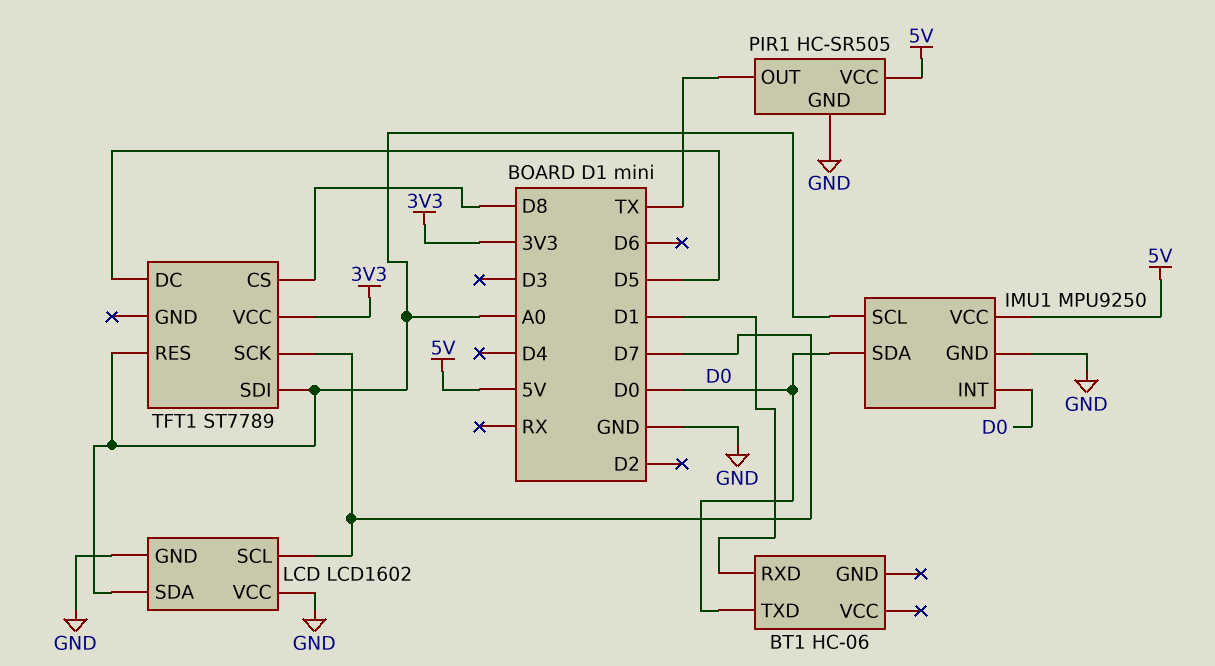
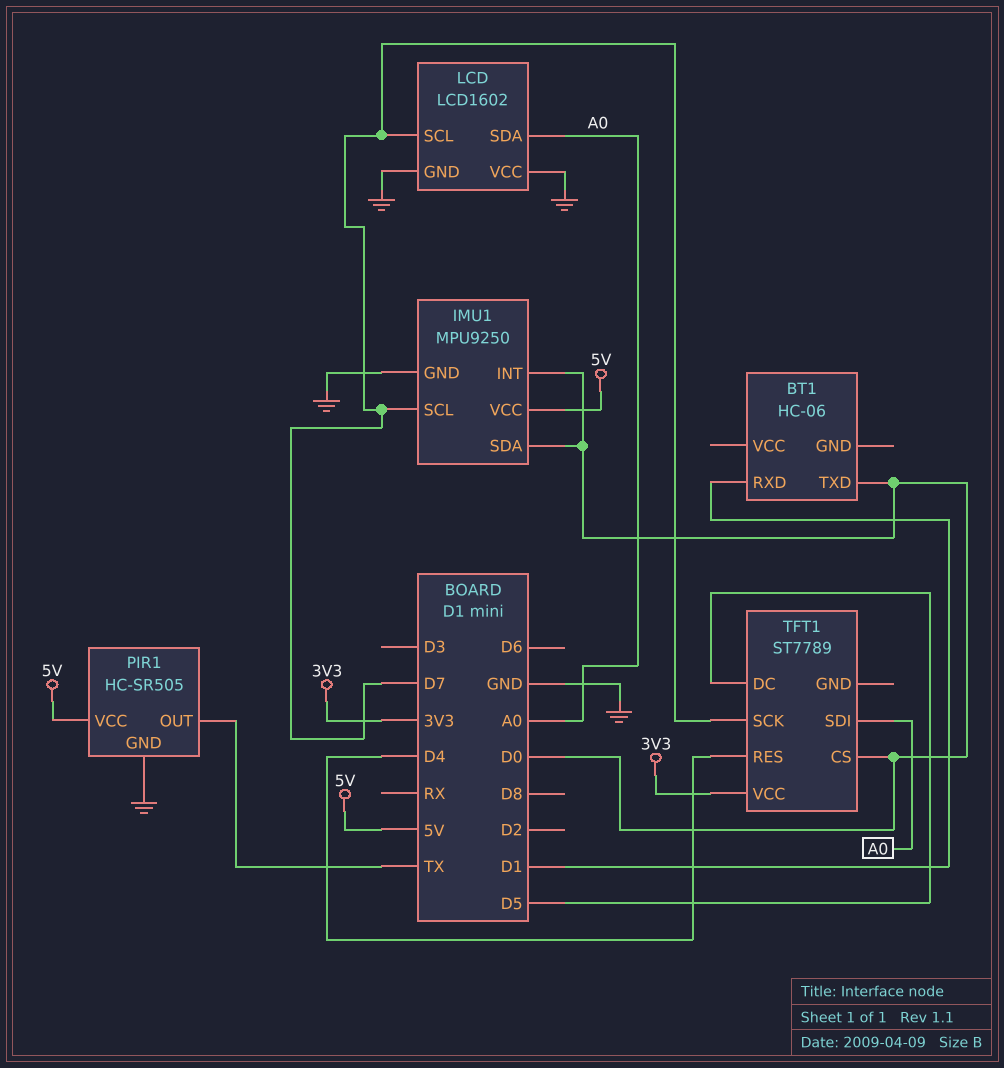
IMU1 pin SCL: A0 -> D7
TFT1 pin CS: D8 -> D0
TFT1 pin RES: A0 -> D4

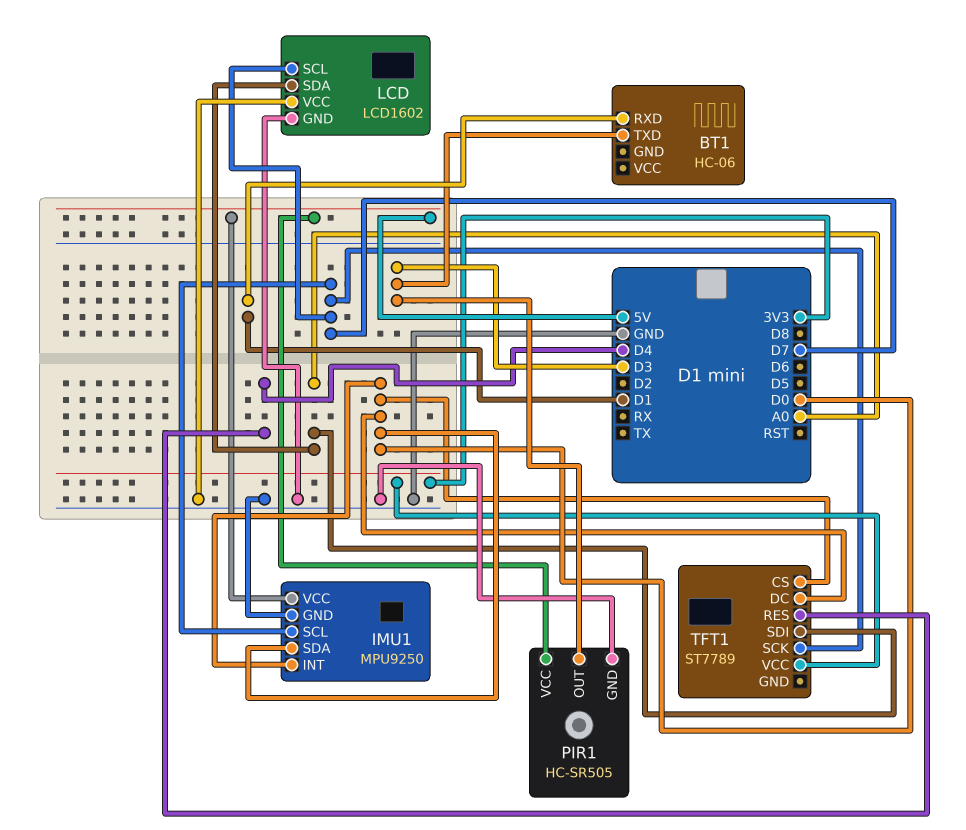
BT1 pin TXD: D0 -> D3
PIR1 pin OUT: TX -> D3
TFT1 pin DC: D5 -> D0

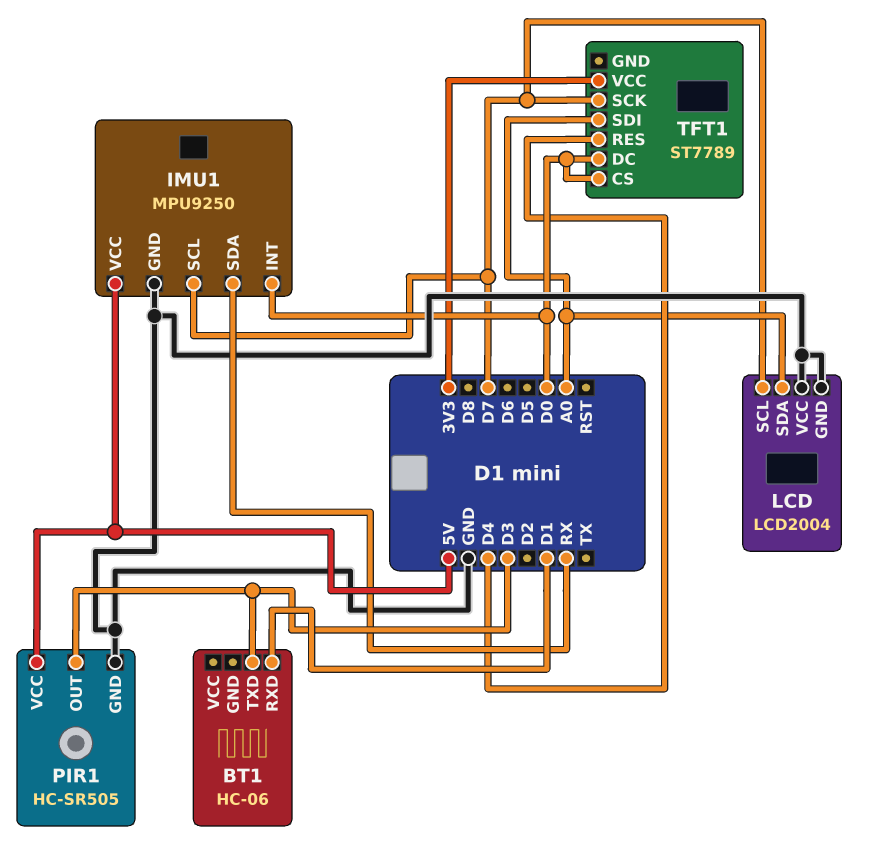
IMU1 pin SDA: D0 -> RX
LCD: LCD1602 -> LCD2004

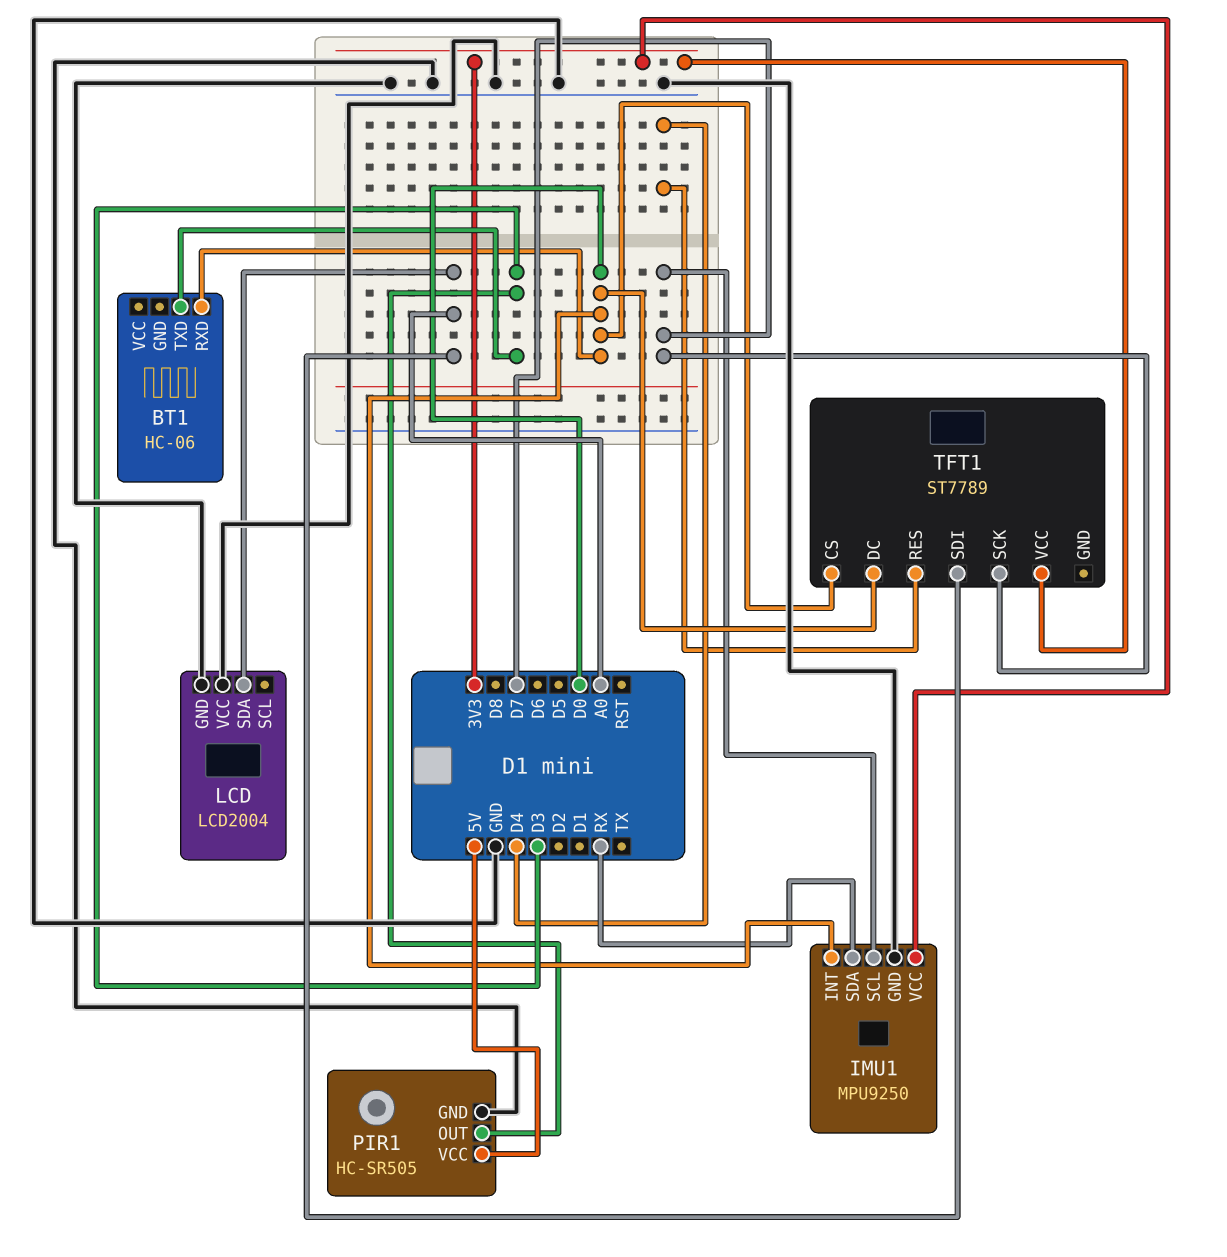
BT1 pin RXD: D1 -> D0
IMU1 pin VCC: 5V -> 3V3
LCD pin SCL: D7 -> none

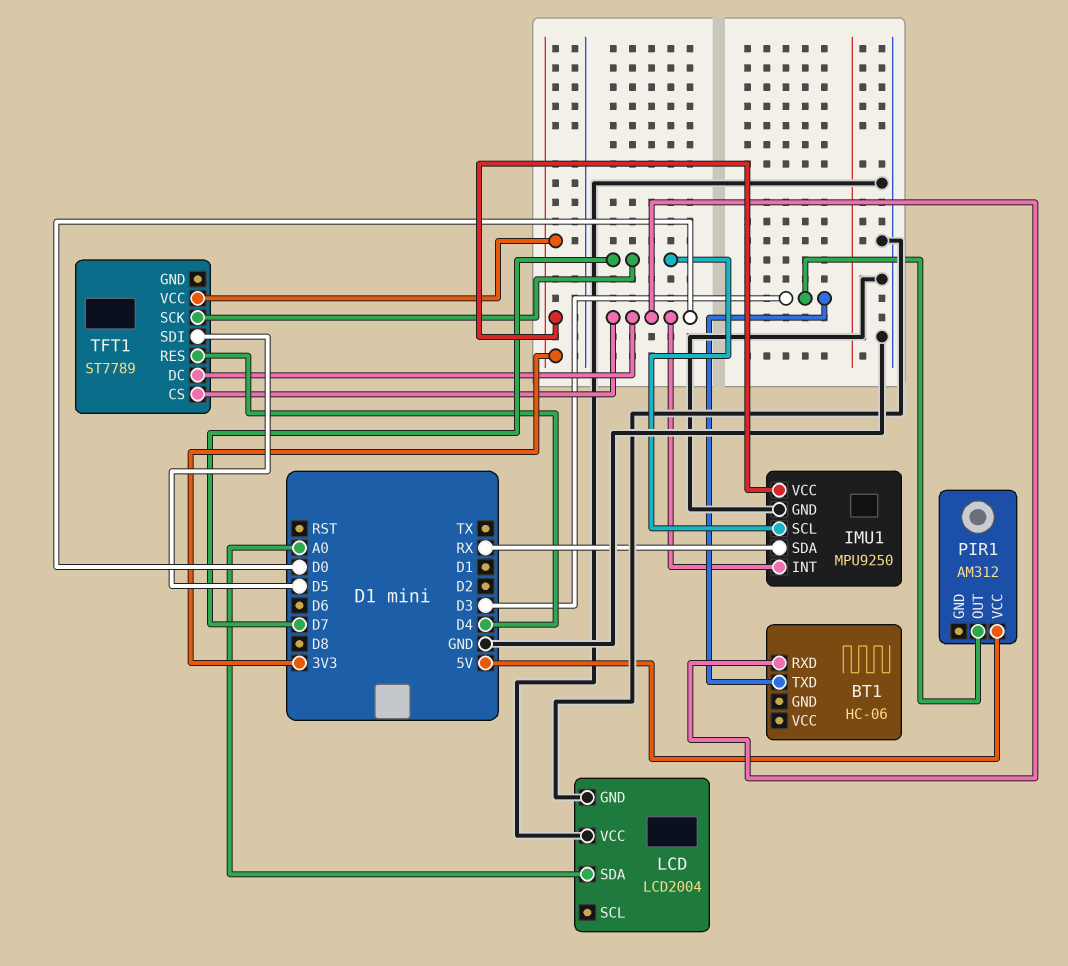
PIR1: HC-SR505 -> AM312
PIR1 pin GND: GND -> none
TFT1 pin SDI: A0 -> D5

